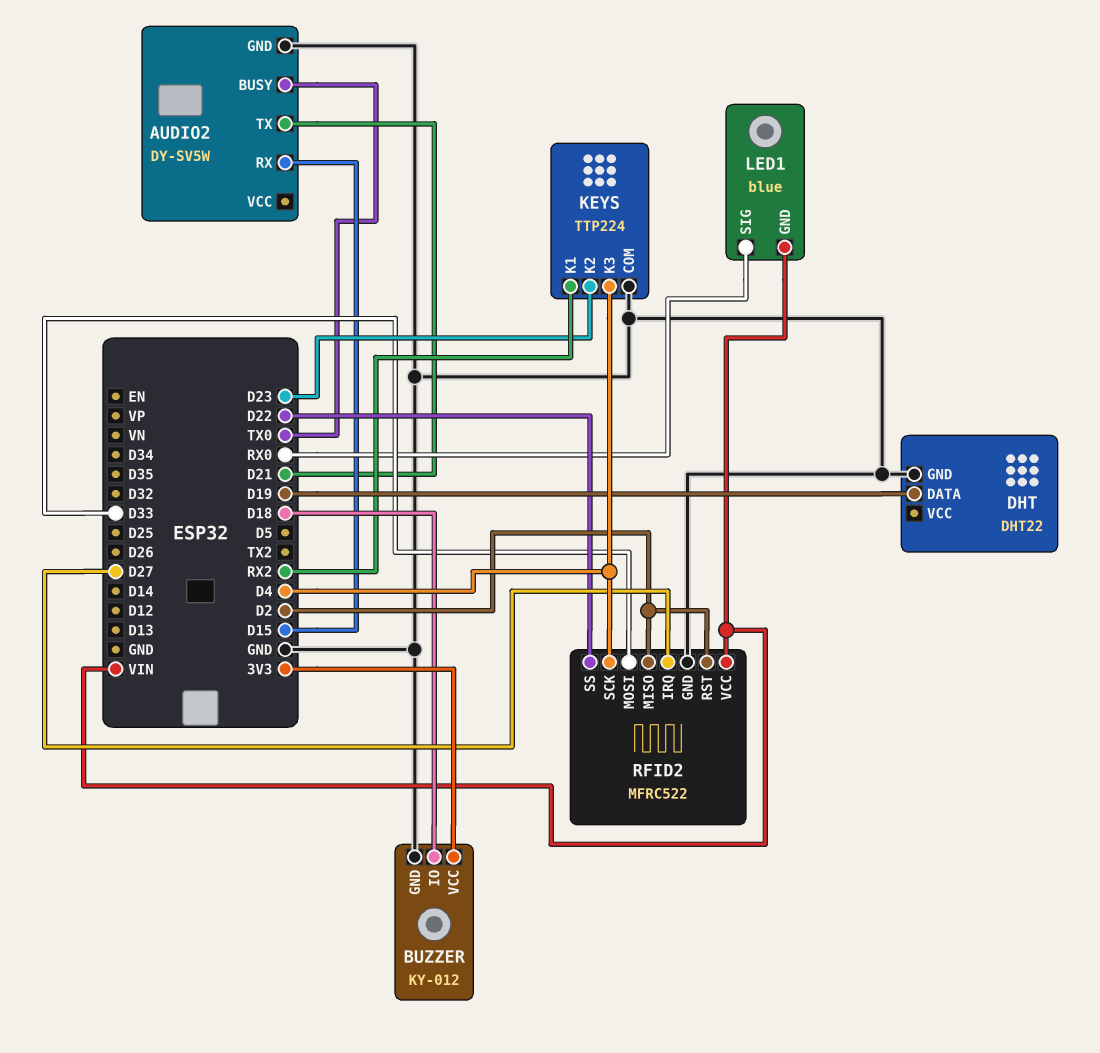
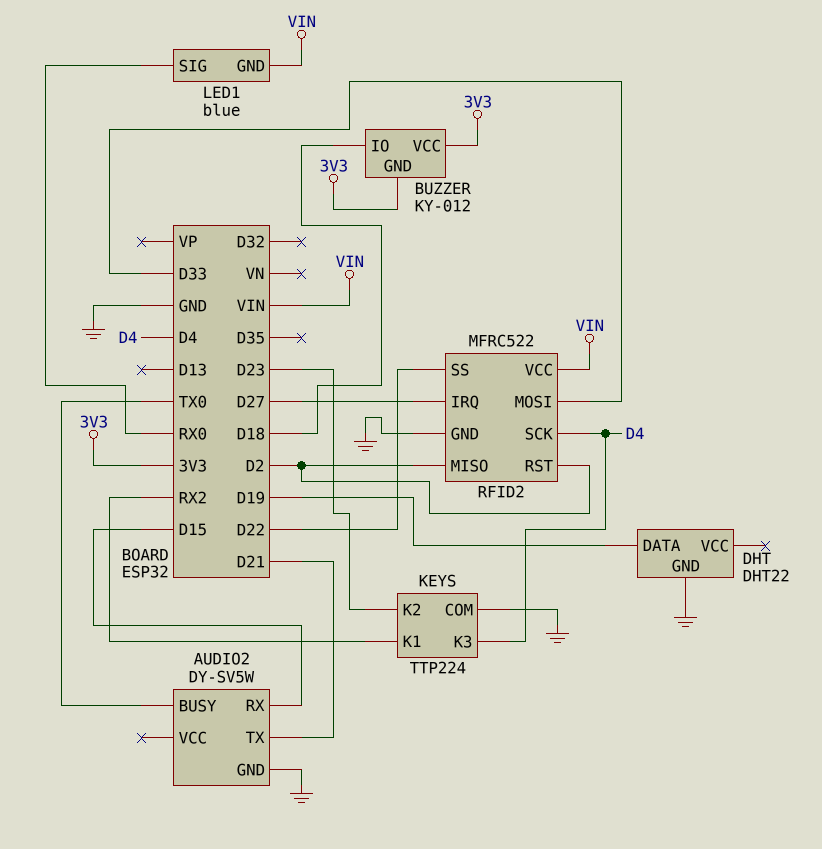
BUZZER pin GND: GND -> 3V3

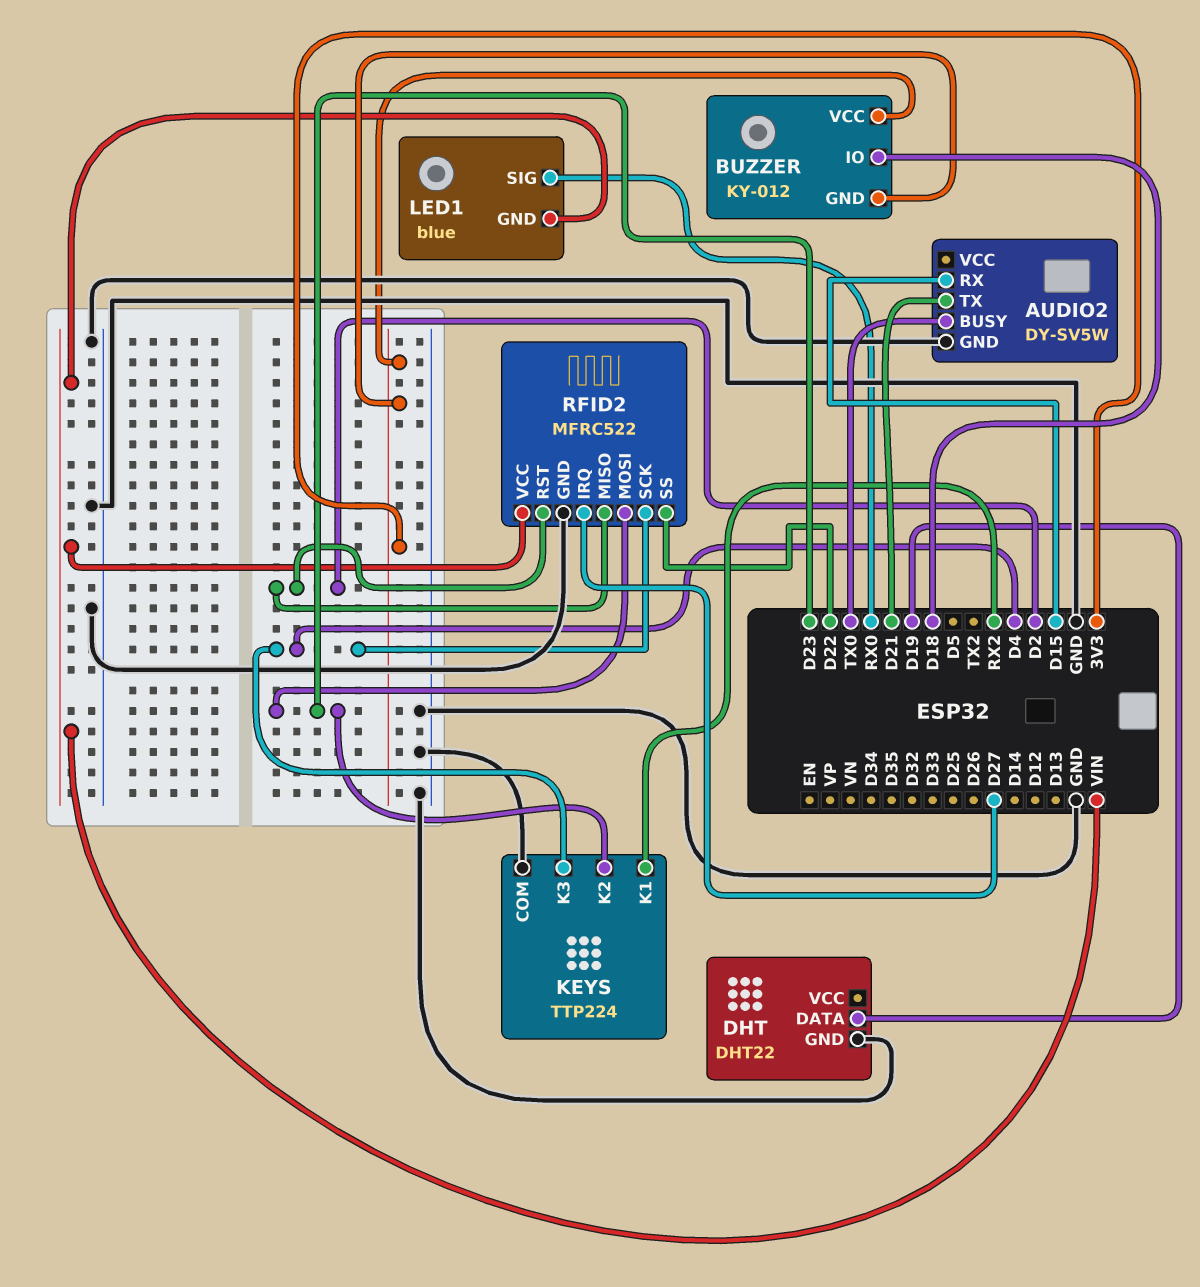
RFID2 pin MOSI: D33 -> D23

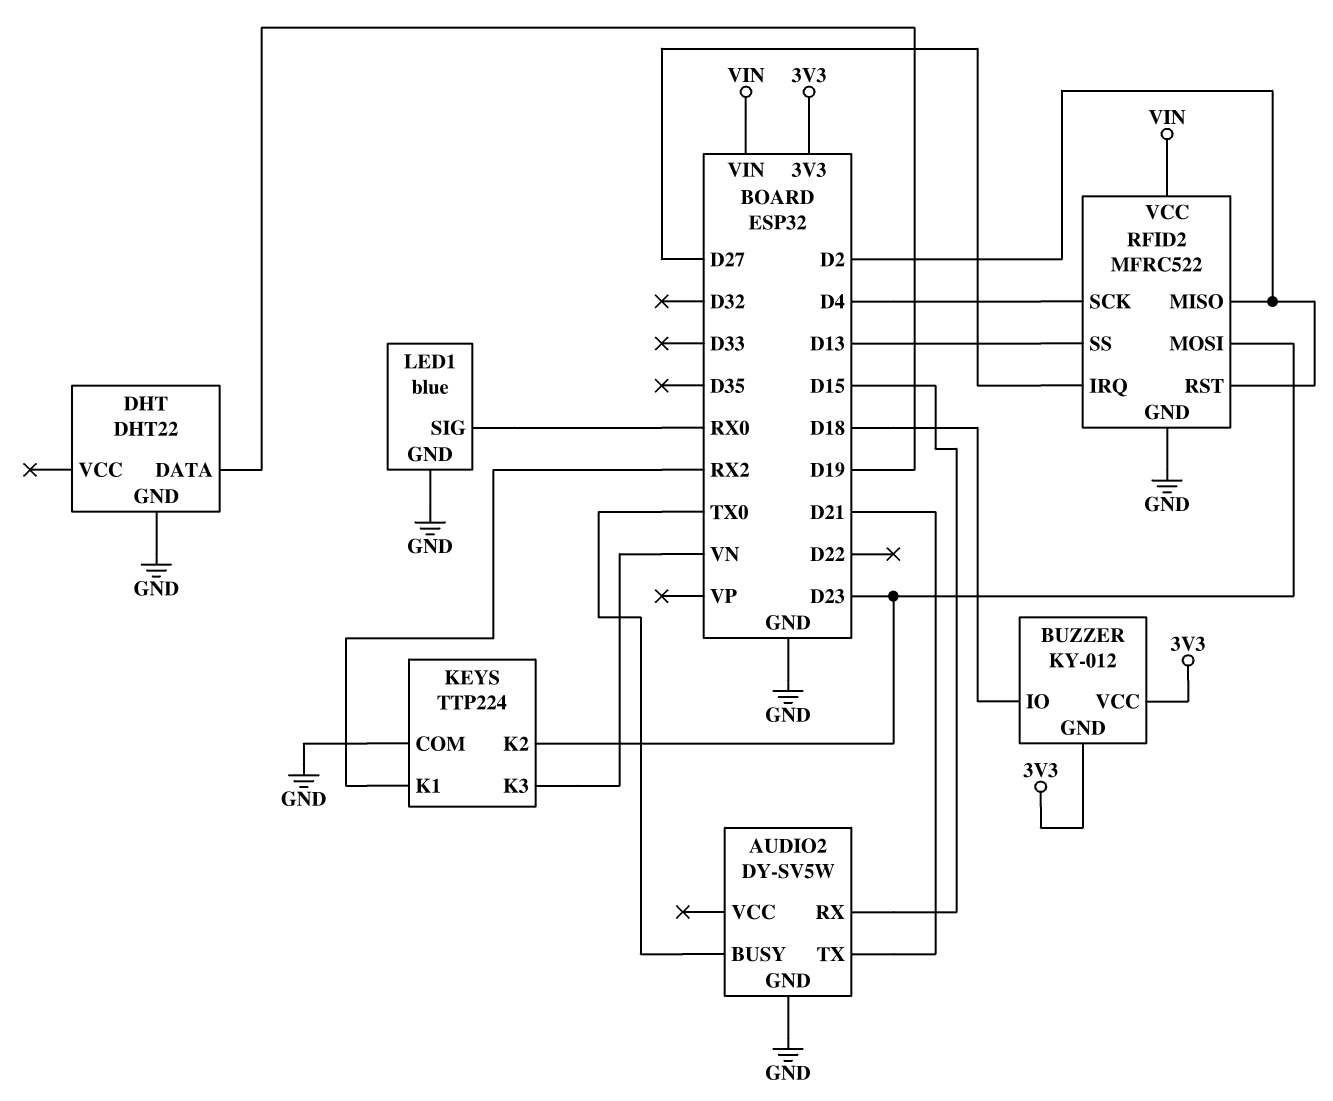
KEYS pin K3: D4 -> VN
LED1 pin GND: VIN -> GND
RFID2 pin SS: D22 -> D13

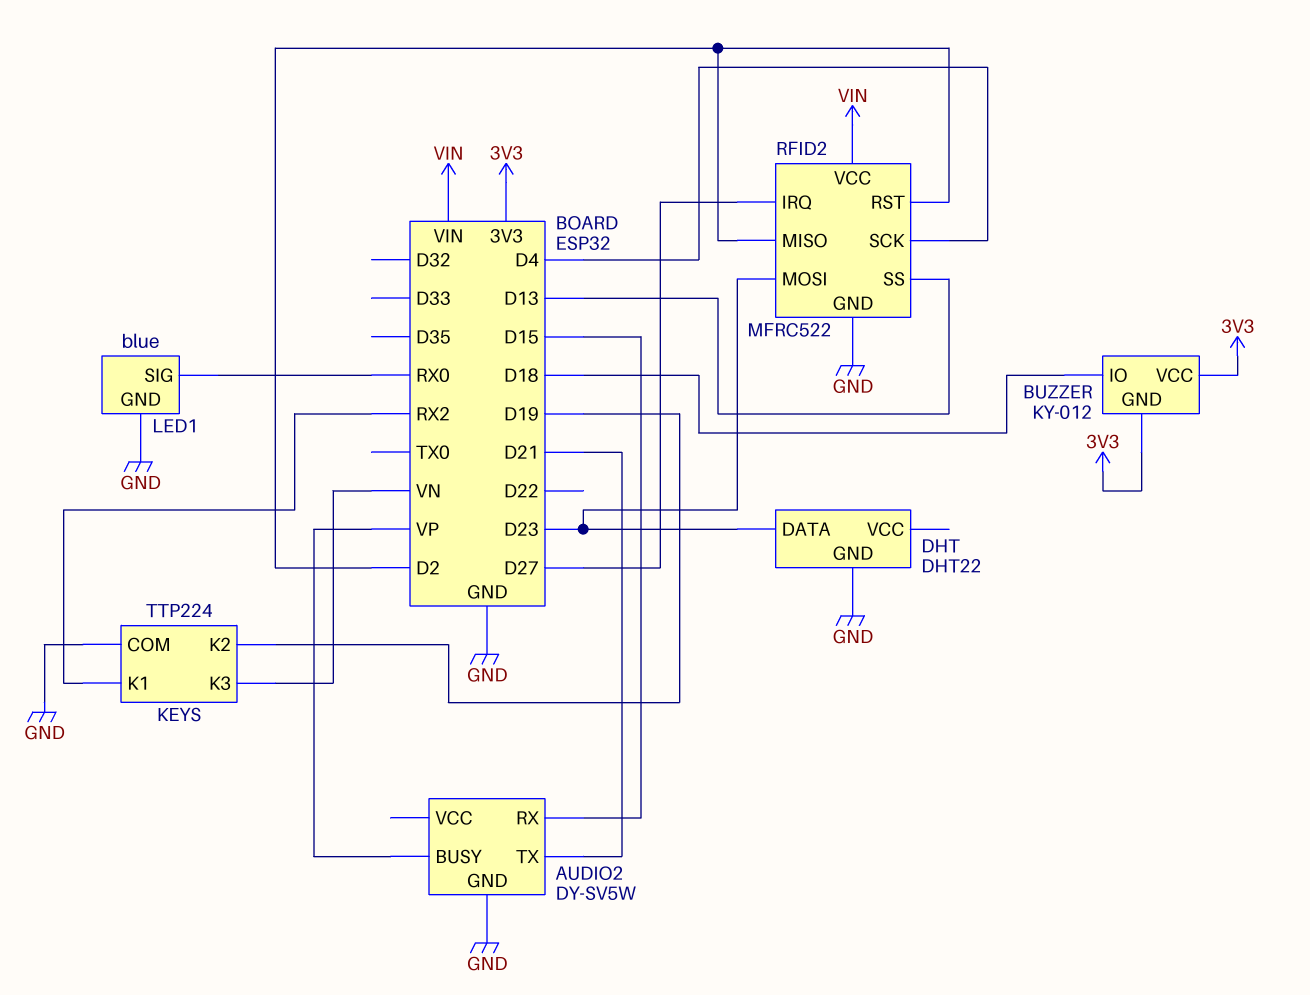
AUDIO2 pin BUSY: TX0 -> VP
DHT pin DATA: D19 -> D23
KEYS pin K2: D23 -> D19

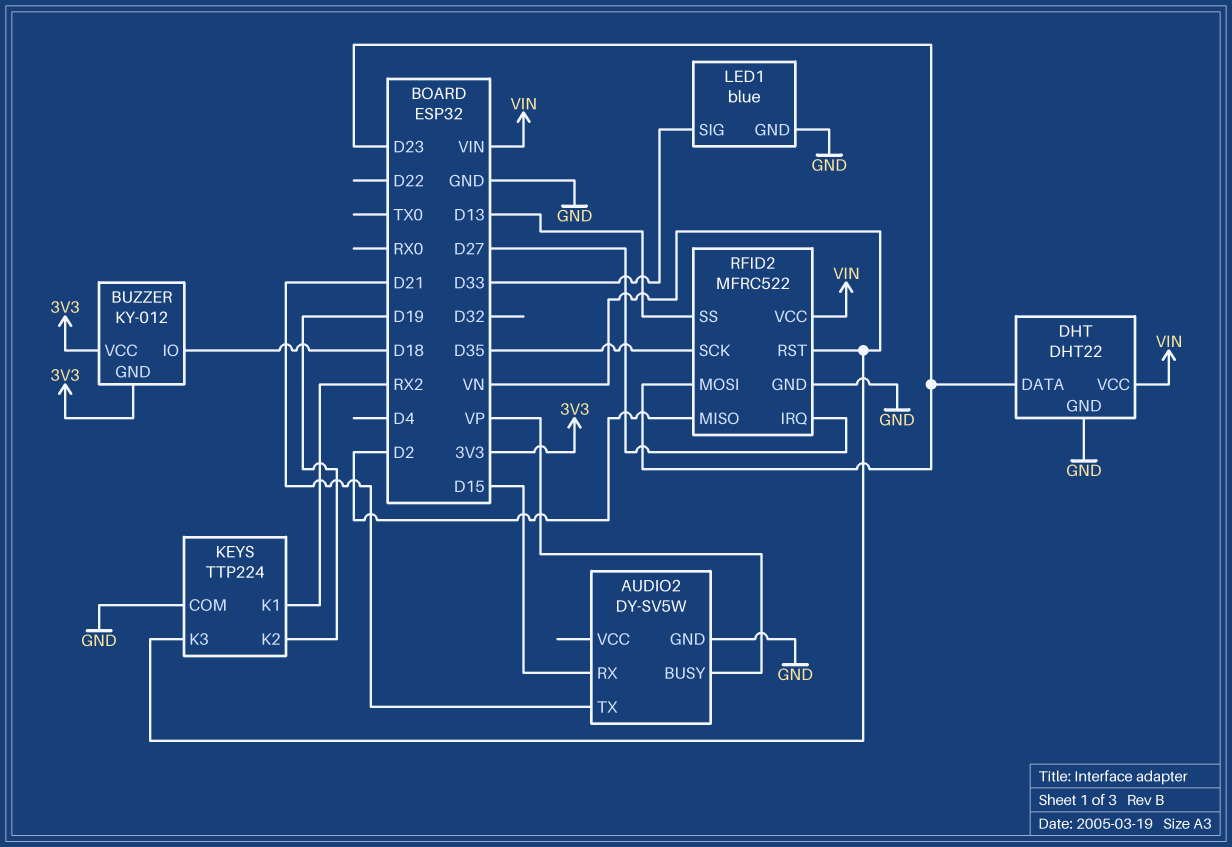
DHT pin VCC: none -> VIN
LED1 pin SIG: RX0 -> D33
RFID2 pin RST: D2 -> VN
RFID2 pin SCK: D4 -> D35

